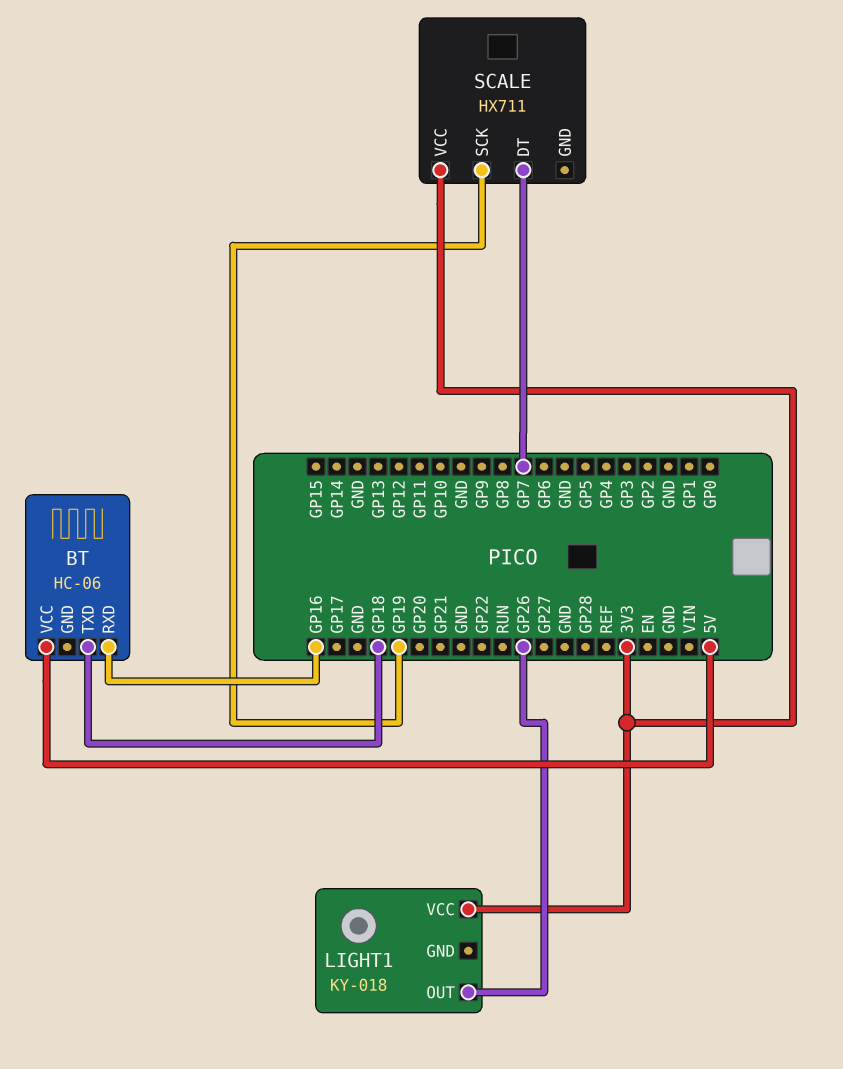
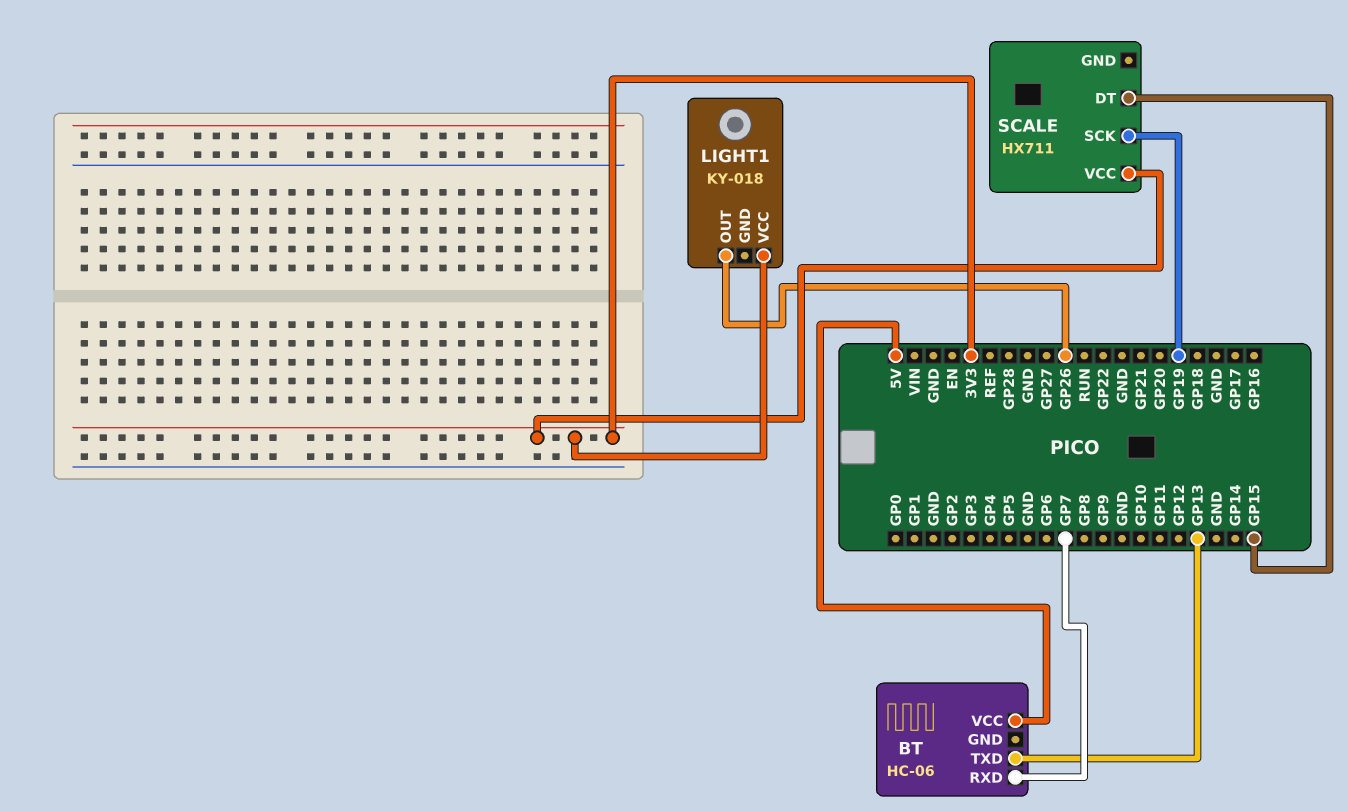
BT pin RXD: GP16 -> GP7
BT pin TXD: GP18 -> GP13
SCALE pin DT: GP7 -> GP15

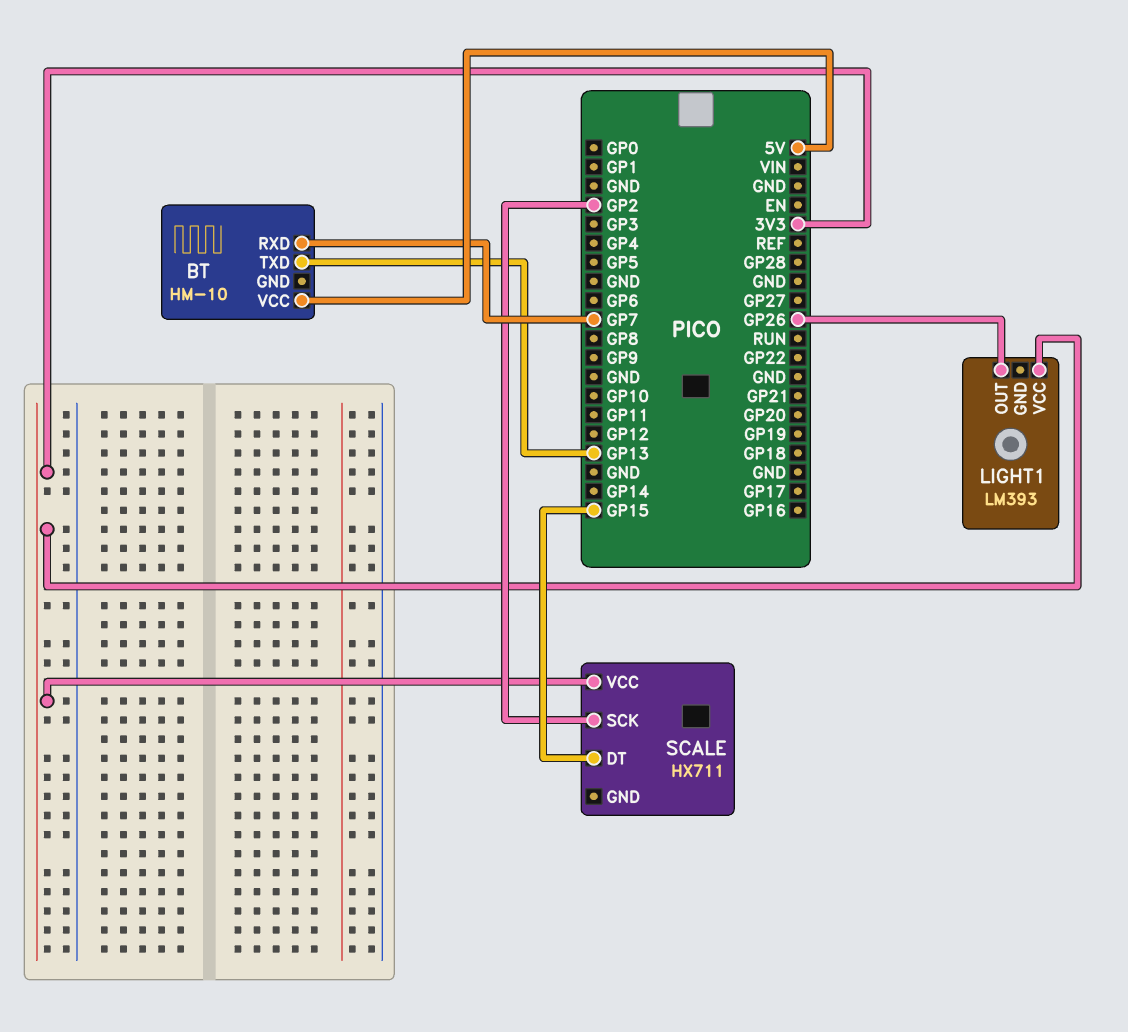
BT: HC-06 -> HM-10
LIGHT1: KY-018 -> LM393
SCALE pin SCK: GP19 -> GP2

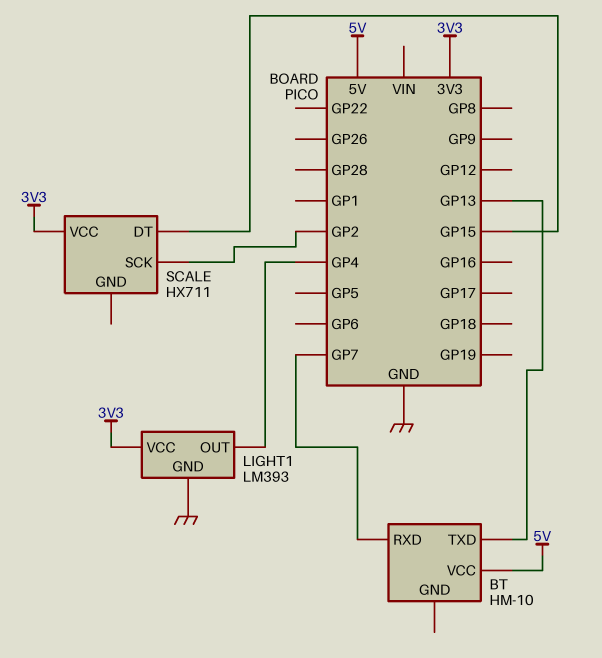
LIGHT1 pin GND: none -> GND
LIGHT1 pin OUT: GP26 -> GP4

